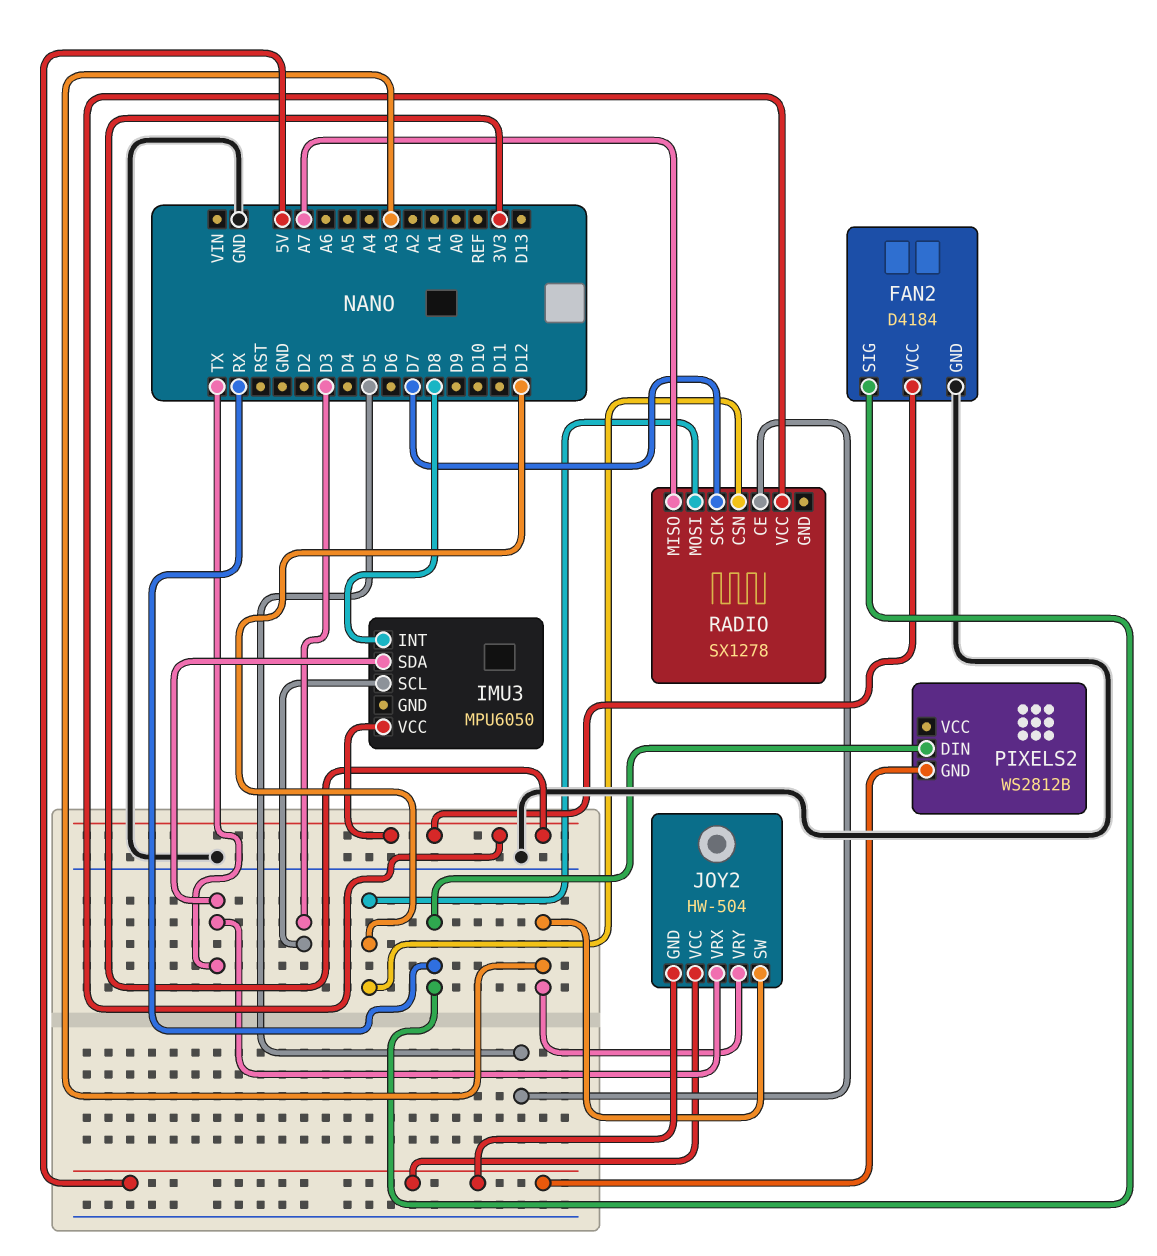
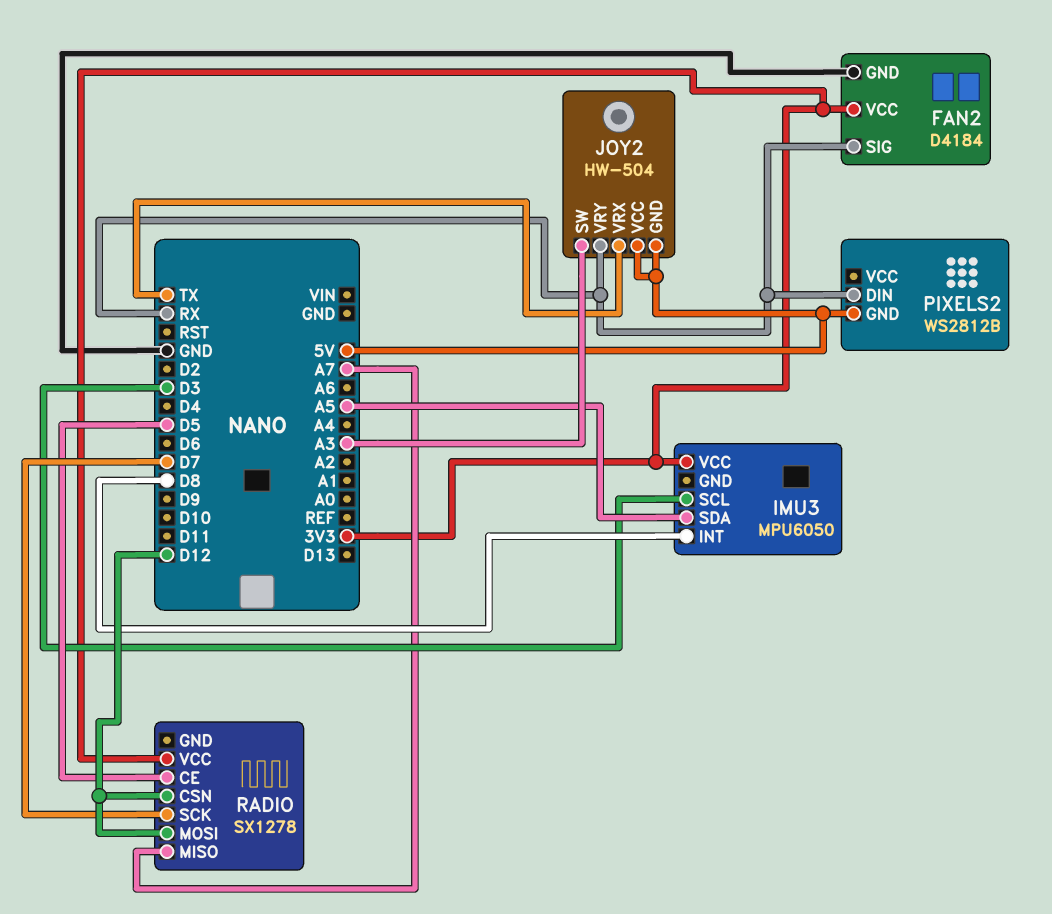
IMU3 pin SDA: TX -> A5
JOY2 pin VRY: A3 -> RX

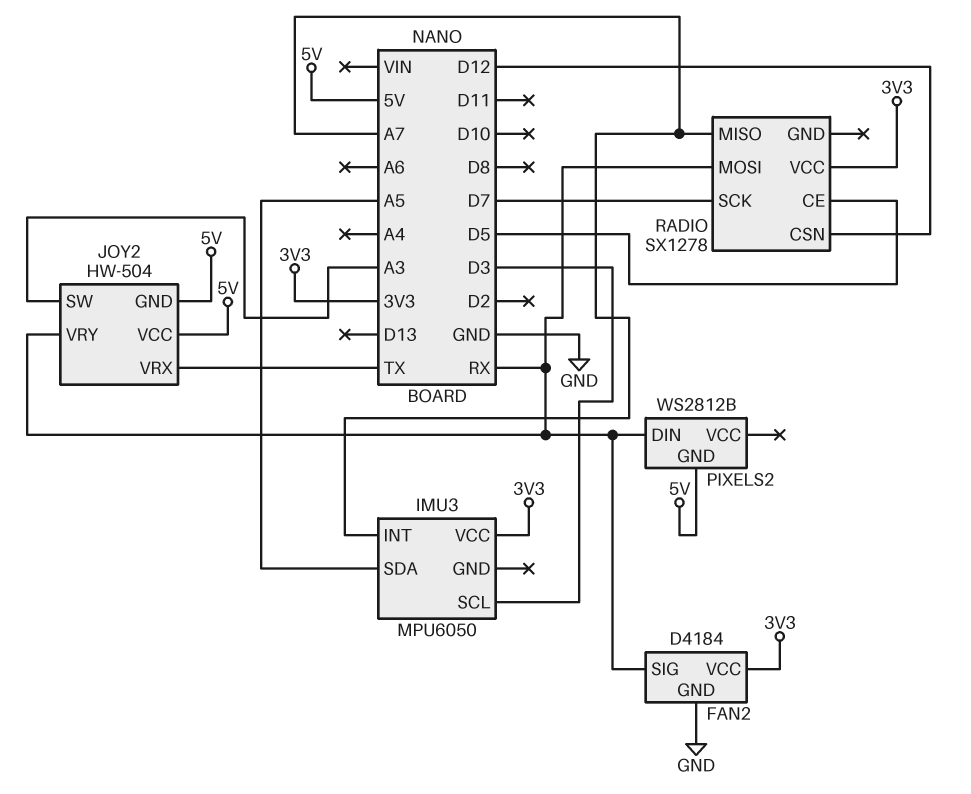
IMU3 pin INT: D8 -> A7
RADIO pin MOSI: D12 -> RX

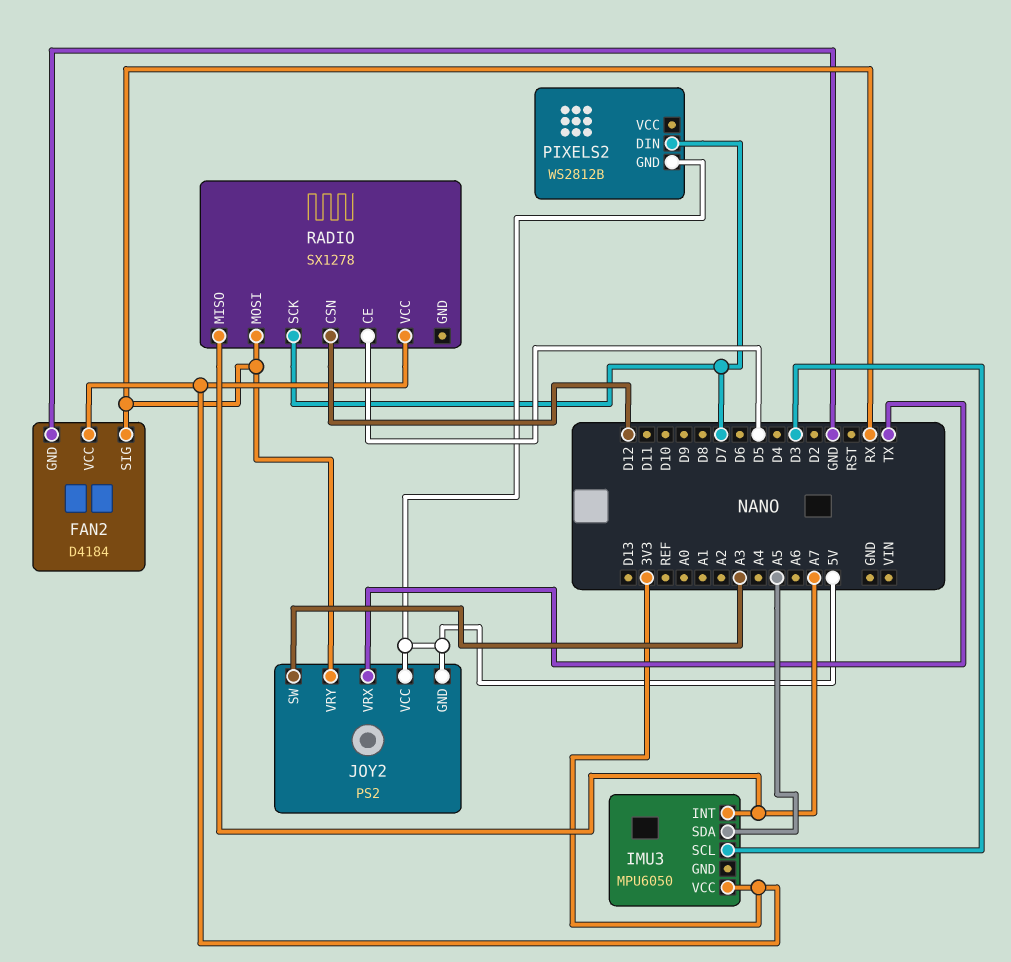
JOY2: HW-504 -> PS2
PIXELS2 pin DIN: RX -> D7

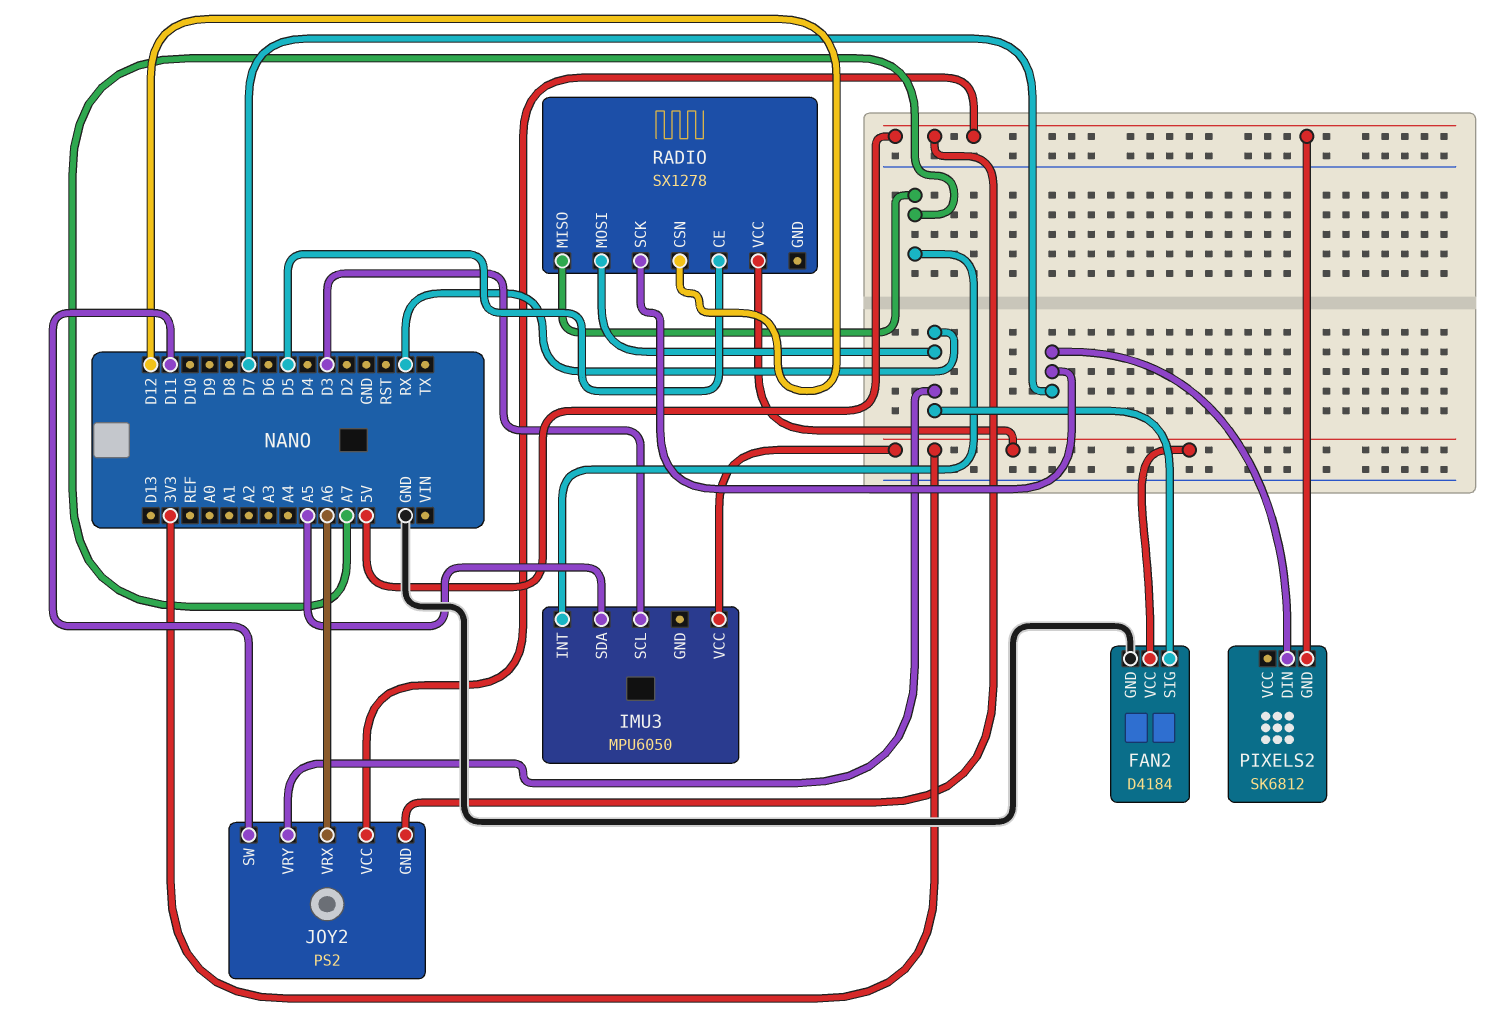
JOY2 pin SW: A3 -> D11
JOY2 pin VRX: TX -> A6
PIXELS2: WS2812B -> SK6812

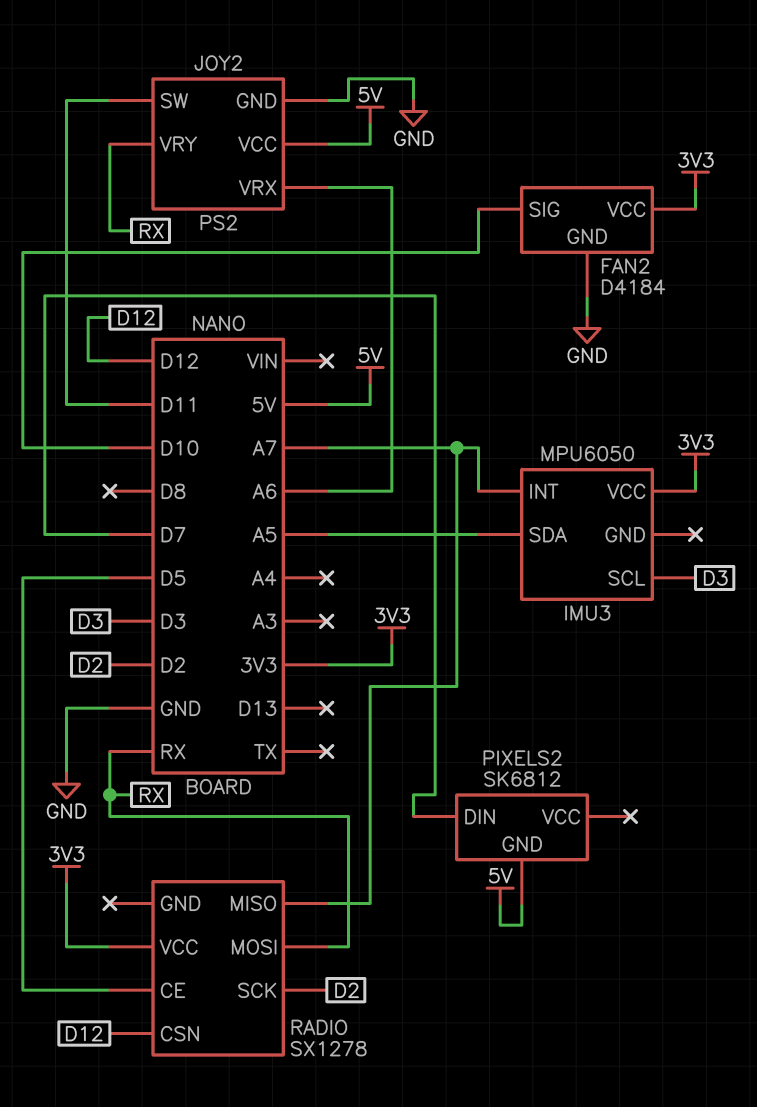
FAN2 pin SIG: RX -> D10
JOY2 pin GND: 5V -> GND
RADIO pin SCK: D7 -> D2

